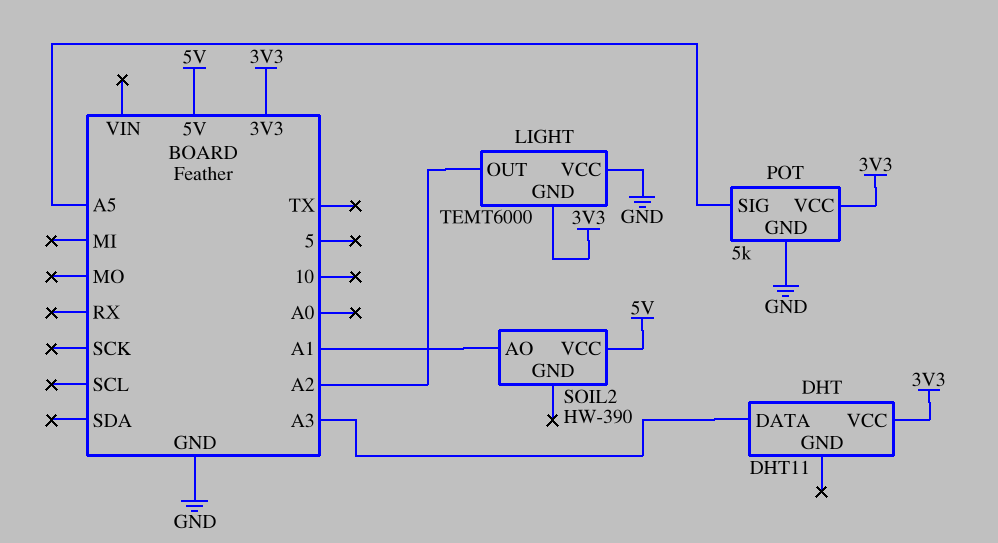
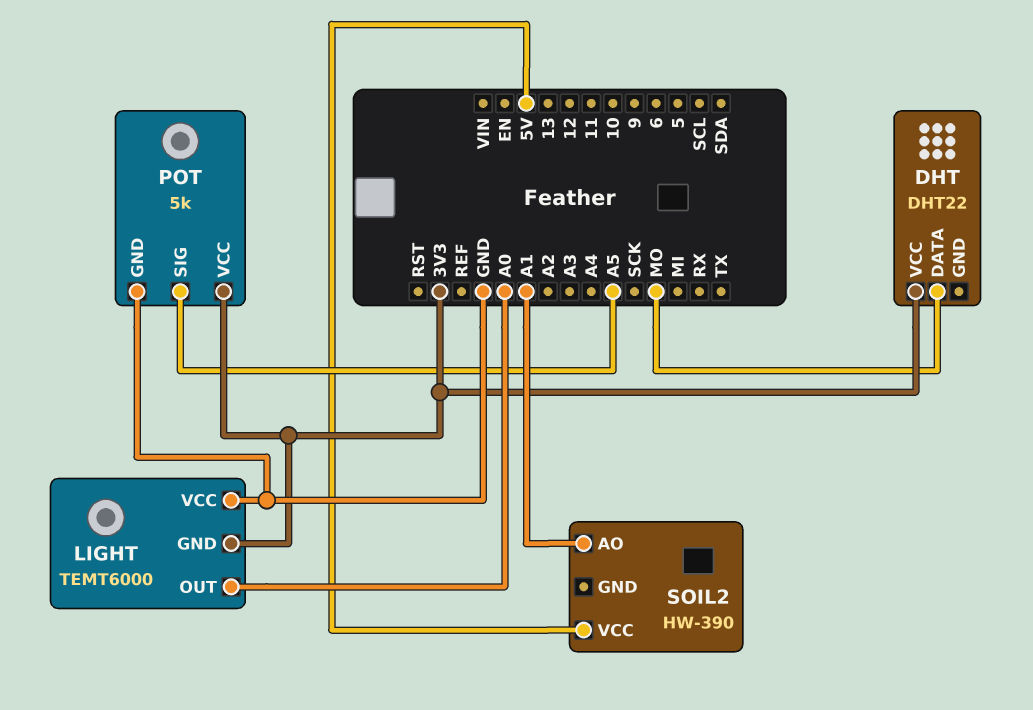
DHT: DHT11 -> DHT22
DHT pin DATA: A3 -> MO
LIGHT pin OUT: A2 -> A0

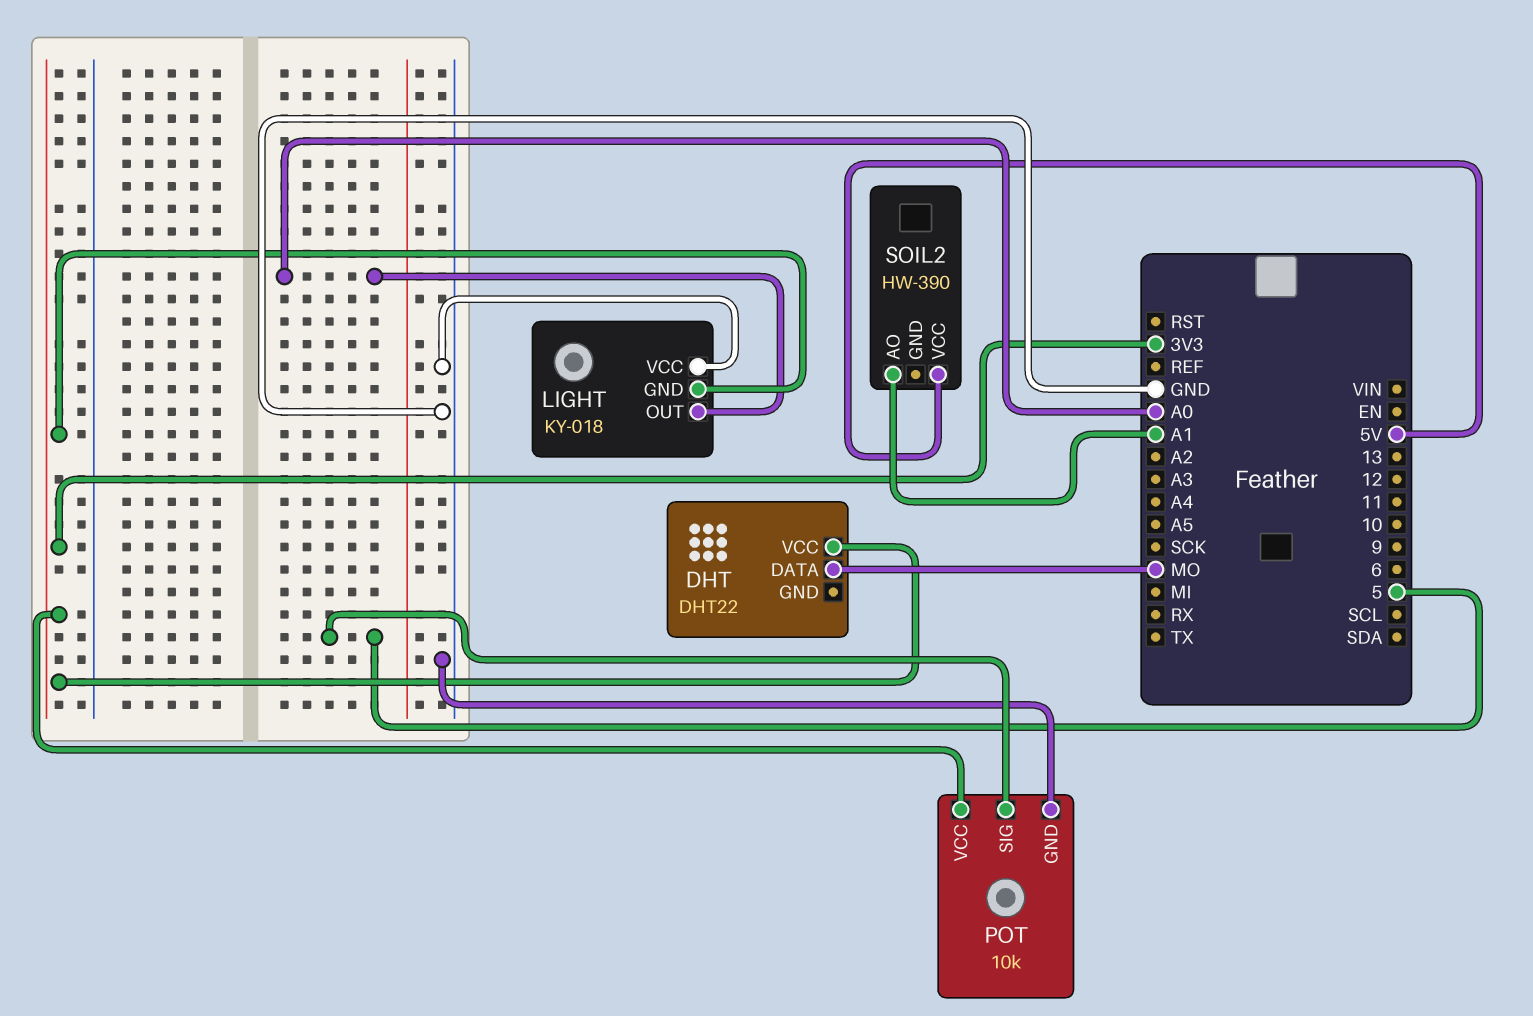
LIGHT: TEMT6000 -> KY-018
POT: 5k -> 10k
POT pin SIG: A5 -> 5

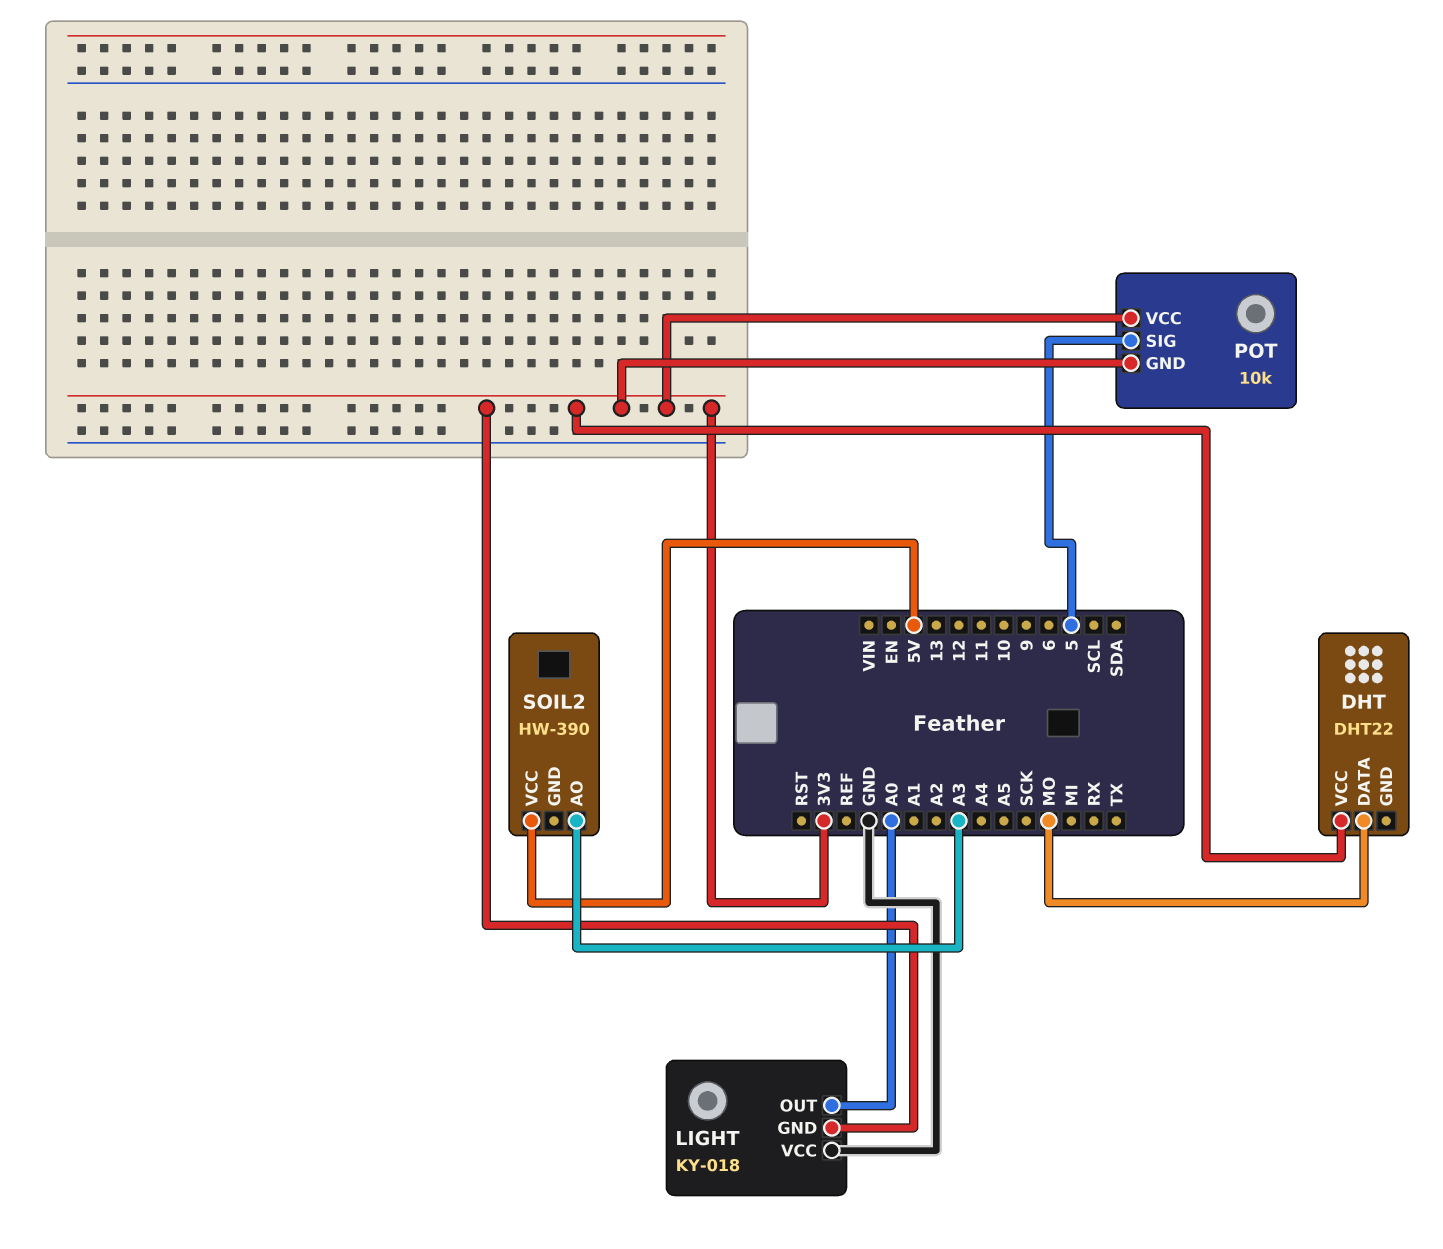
POT pin GND: GND -> 3V3
SOIL2 pin AO: A1 -> A3

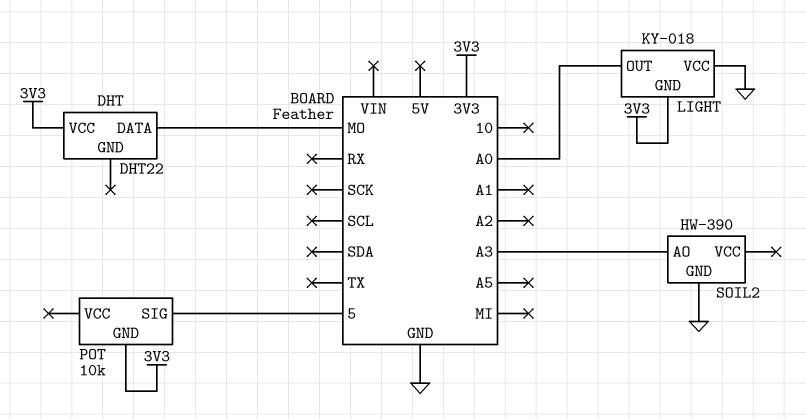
POT pin VCC: 3V3 -> none
SOIL2 pin GND: none -> GND
SOIL2 pin VCC: 5V -> none

